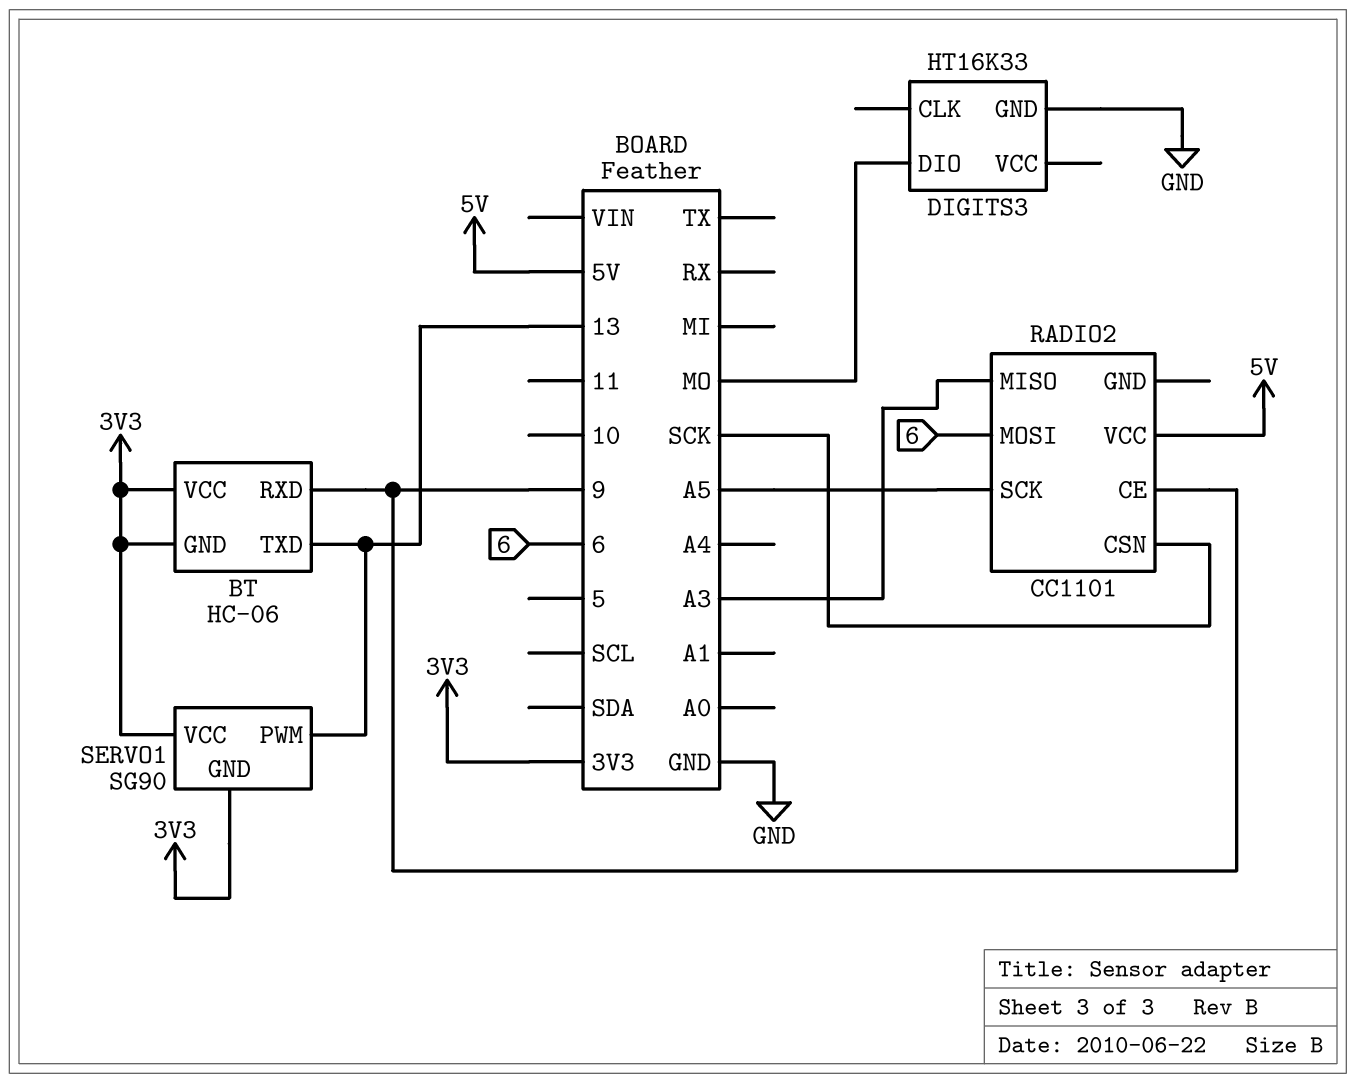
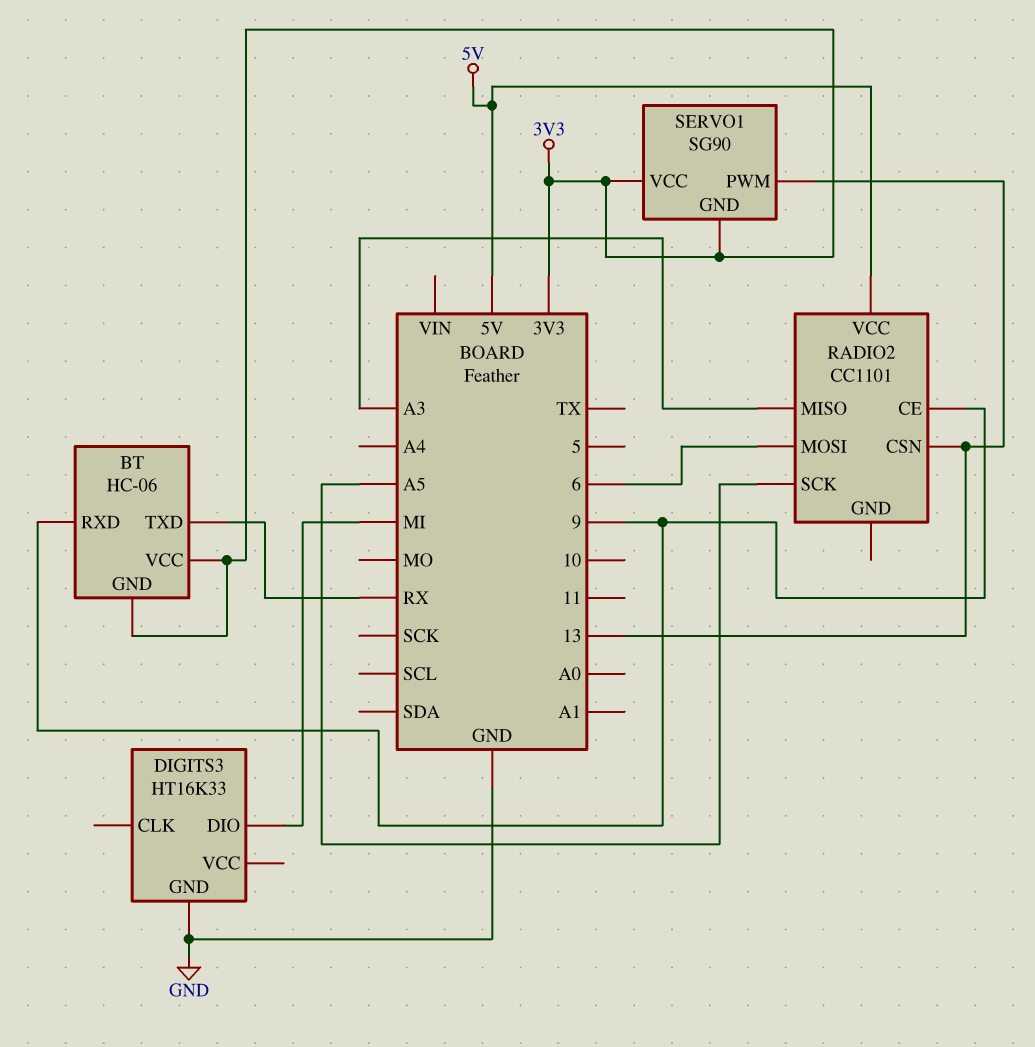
BT pin TXD: 13 -> RX
DIGITS3 pin DIO: MO -> MI
RADIO2 pin CSN: SCK -> 13

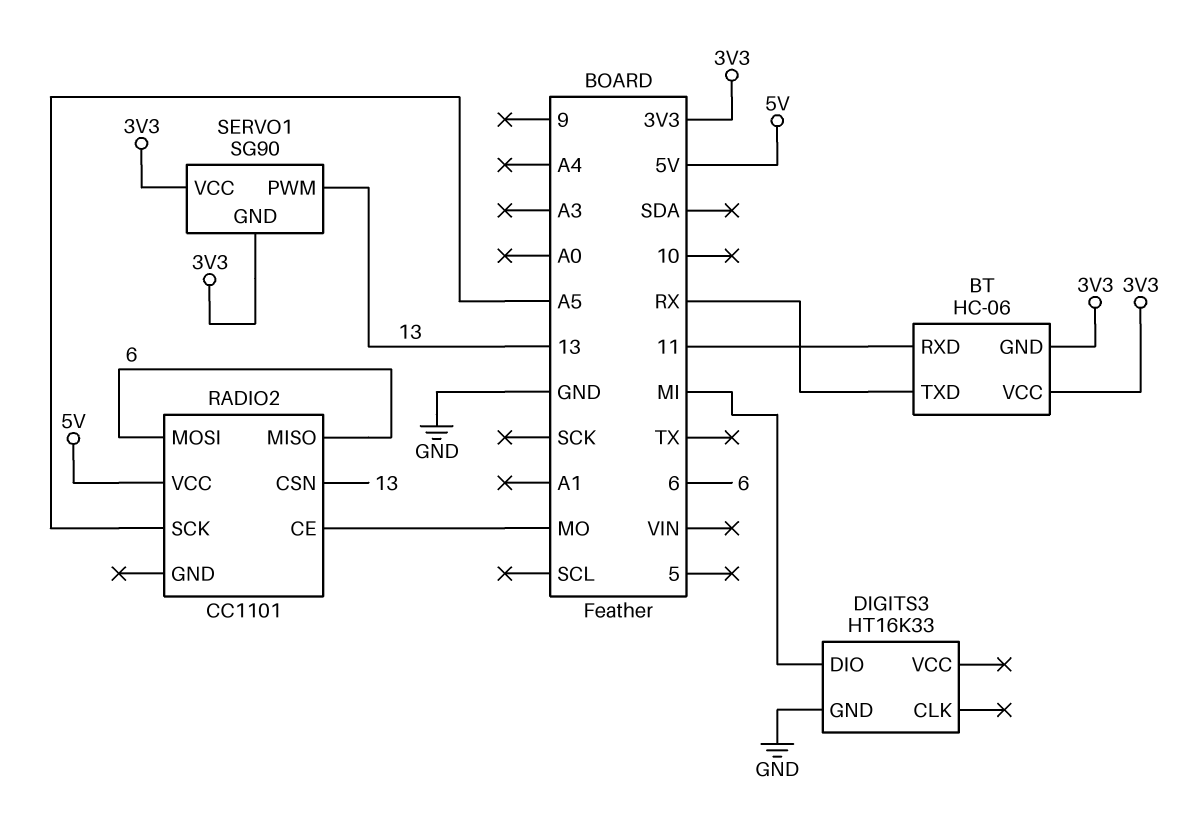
BT pin RXD: 9 -> 11
RADIO2 pin CE: 9 -> MO
RADIO2 pin MISO: A3 -> 6

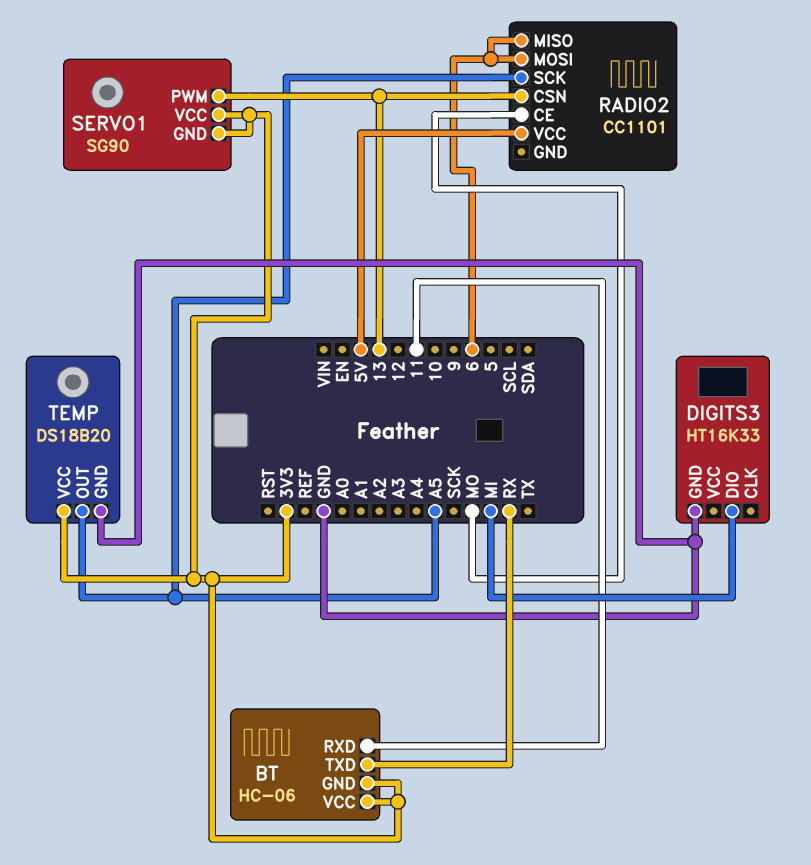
TEMP: none -> DS18B20
TEMP pin GND: none -> GND
TEMP pin OUT: none -> A5
TEMP pin VCC: none -> 3V3

